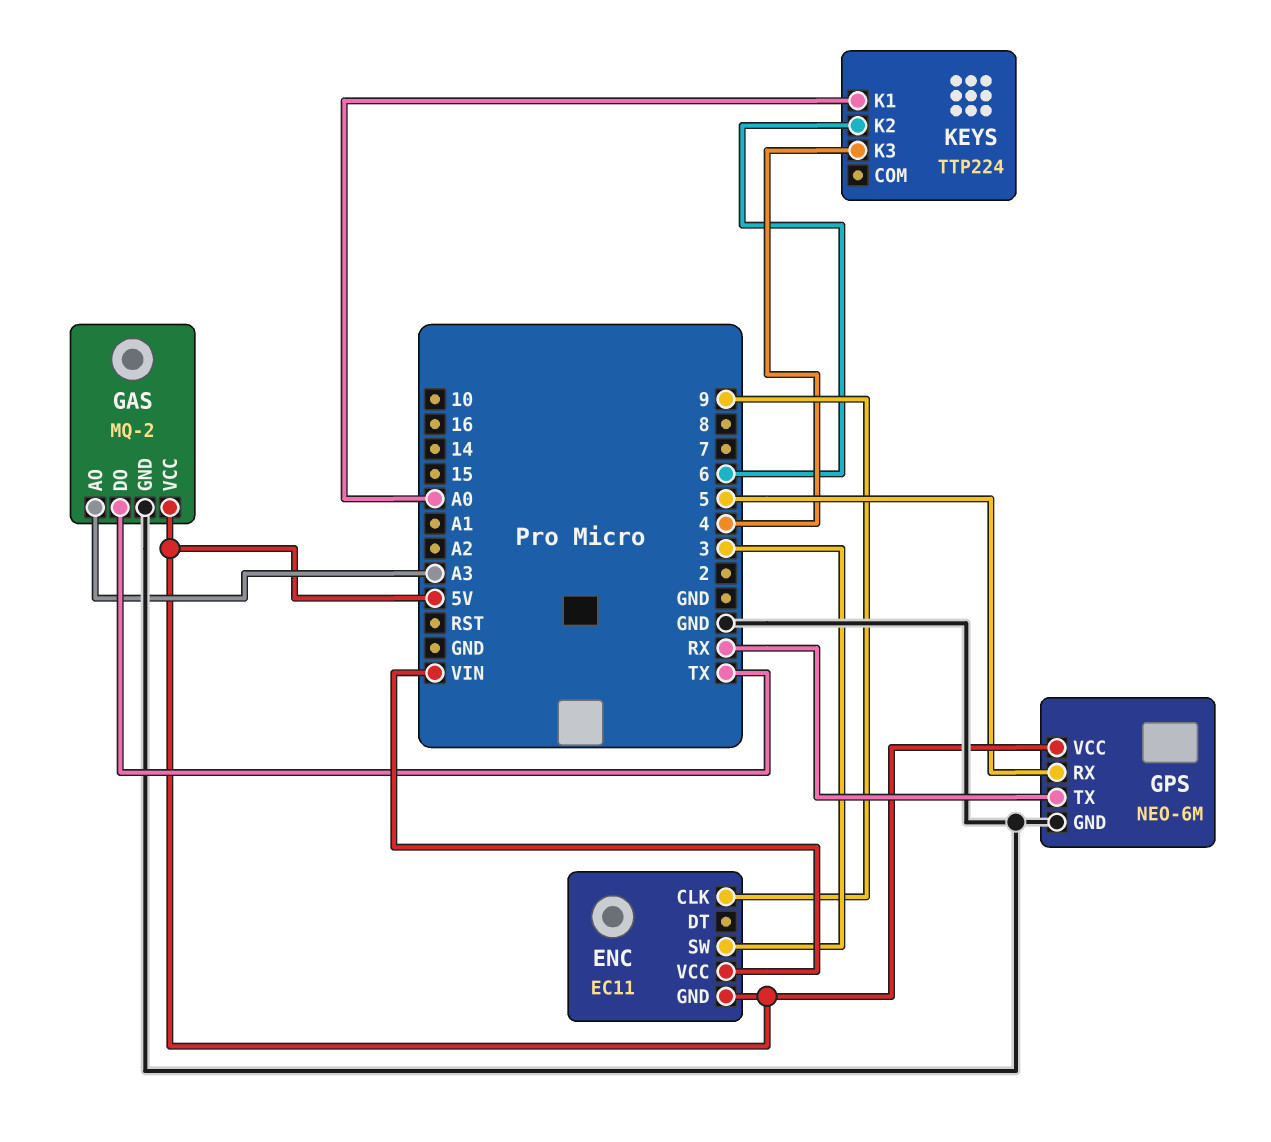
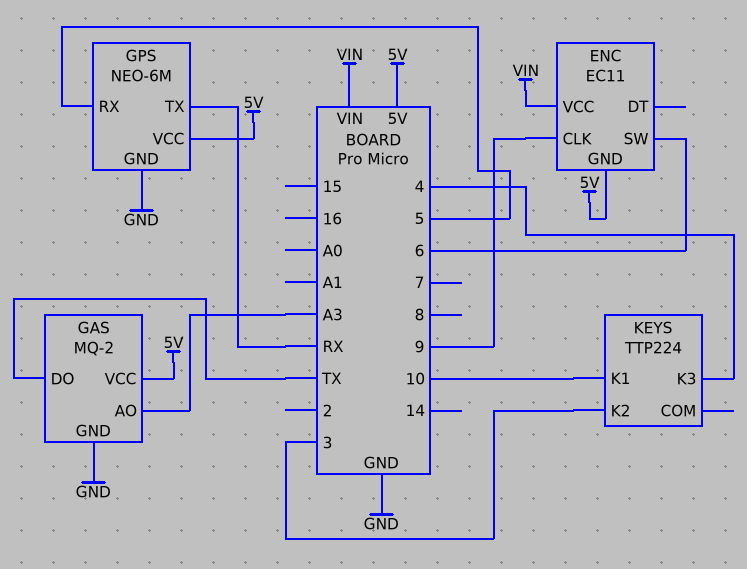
ENC pin SW: 3 -> 6
KEYS pin K1: A0 -> 10
KEYS pin K2: 6 -> 3

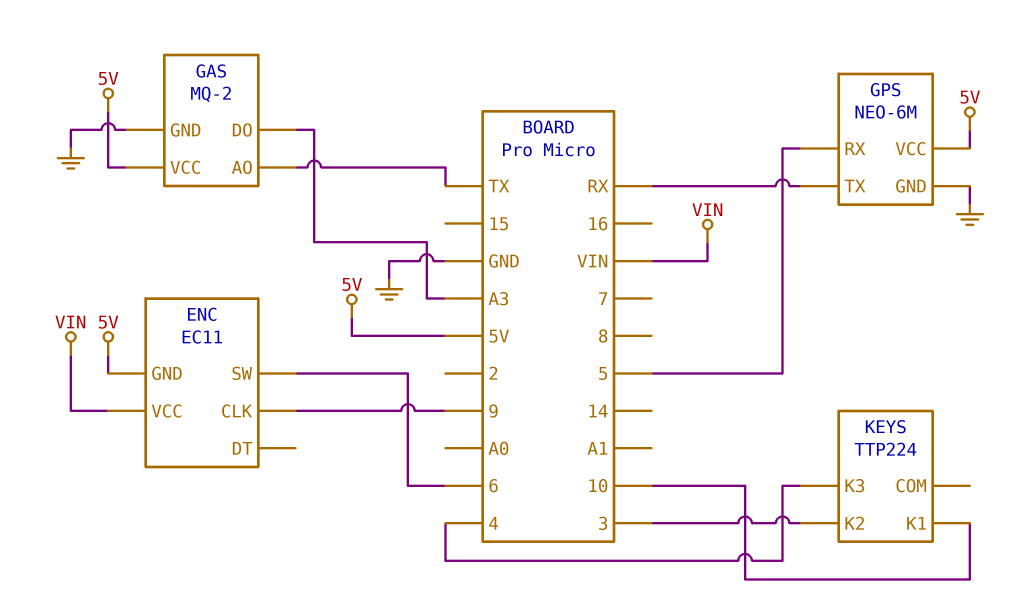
GAS pin AO: A3 -> TX
GAS pin DO: TX -> A3

